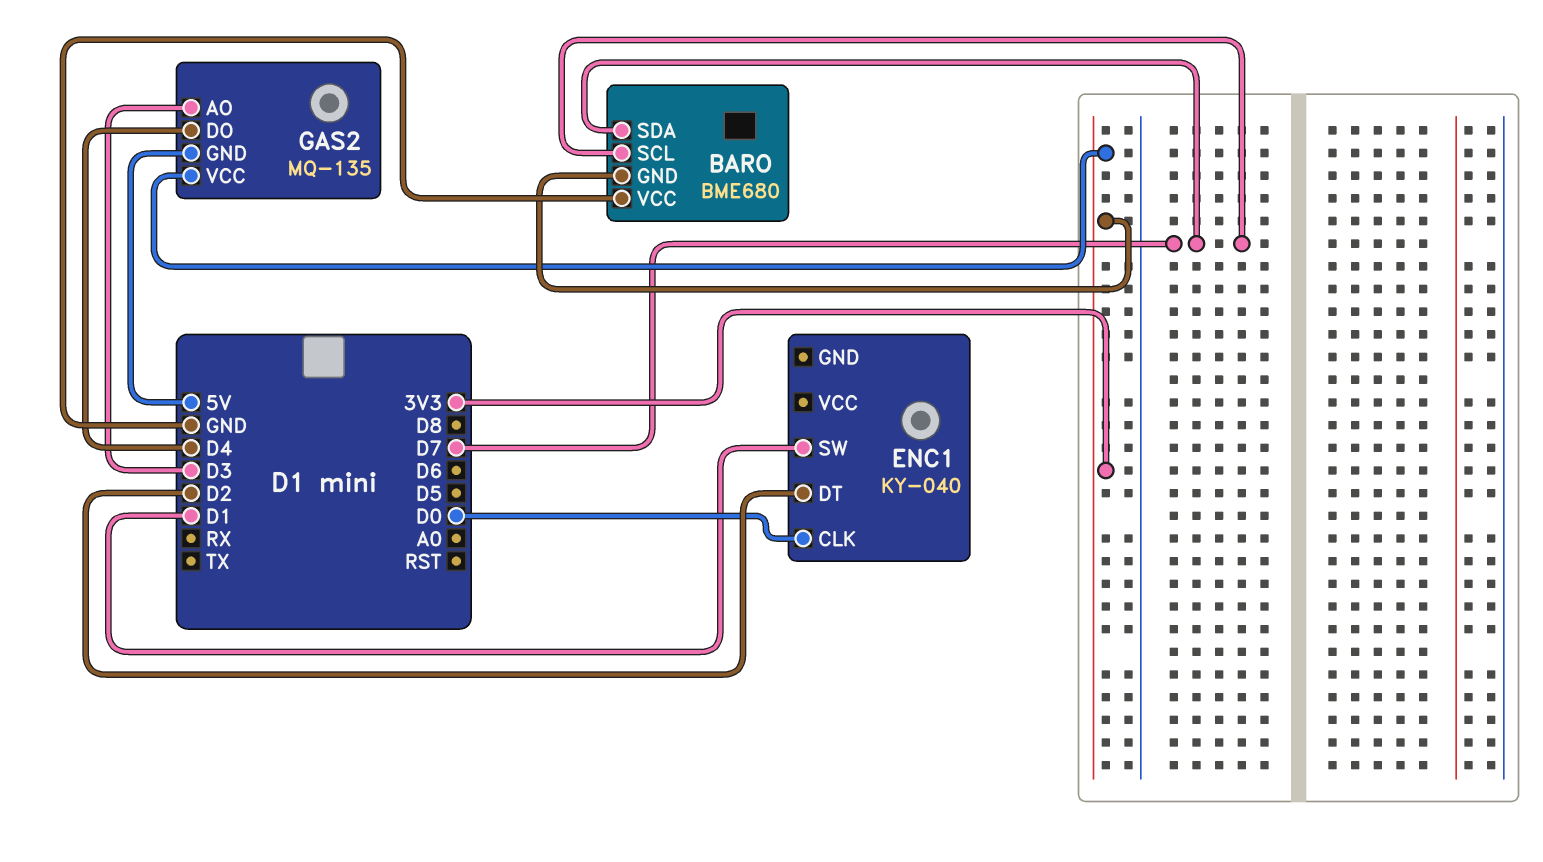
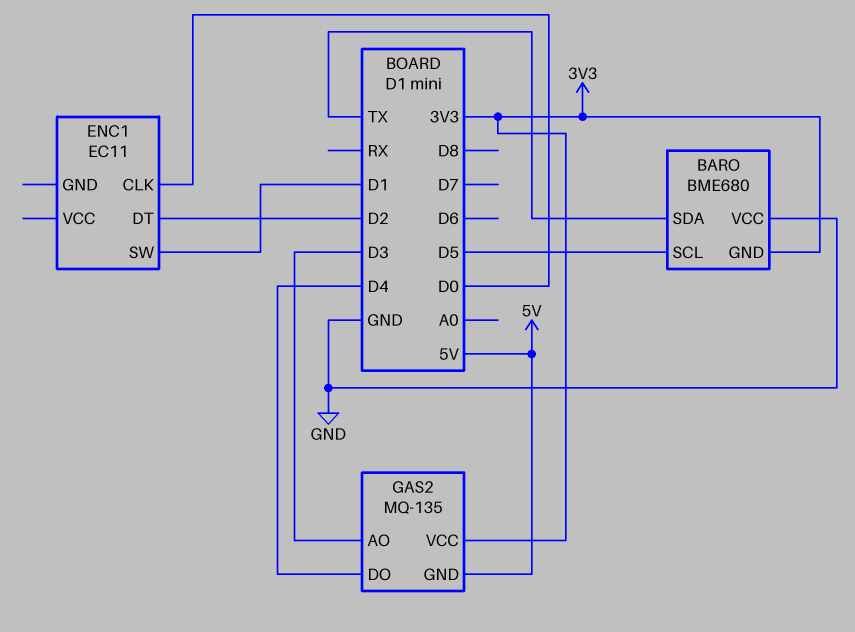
BARO pin SCL: D7 -> D5
BARO pin SDA: D7 -> TX
ENC1: KY-040 -> EC11

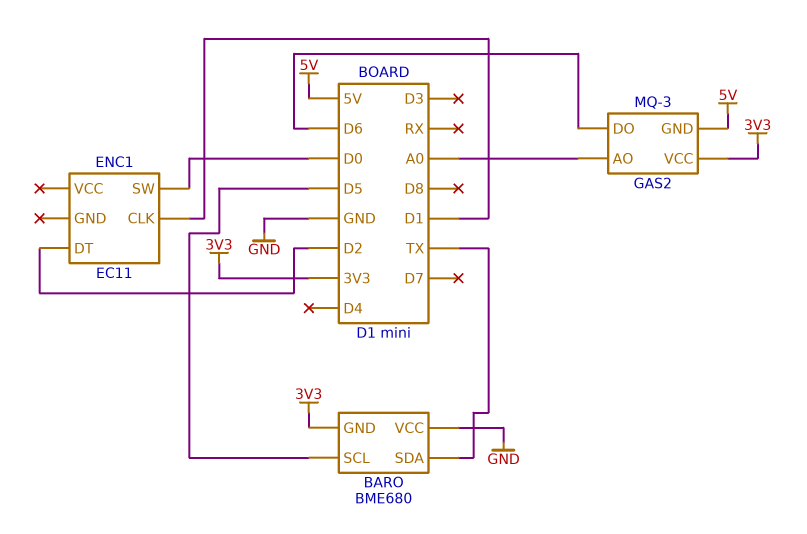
ENC1 pin CLK: D0 -> D1
ENC1 pin SW: D1 -> D0
GAS2: MQ-135 -> MQ-3
GAS2 pin AO: D3 -> A0
GAS2 pin DO: D4 -> D6

